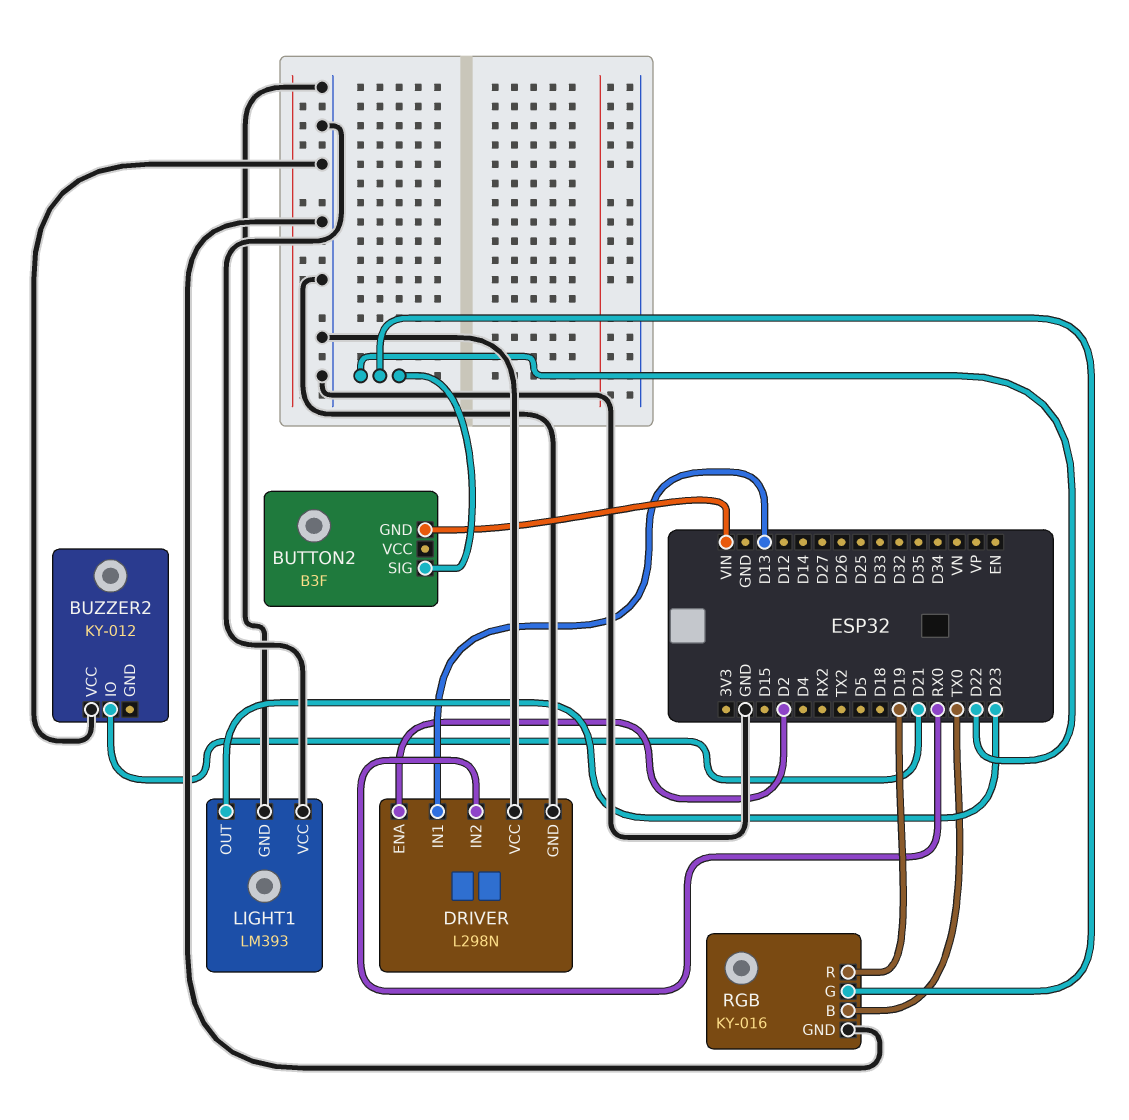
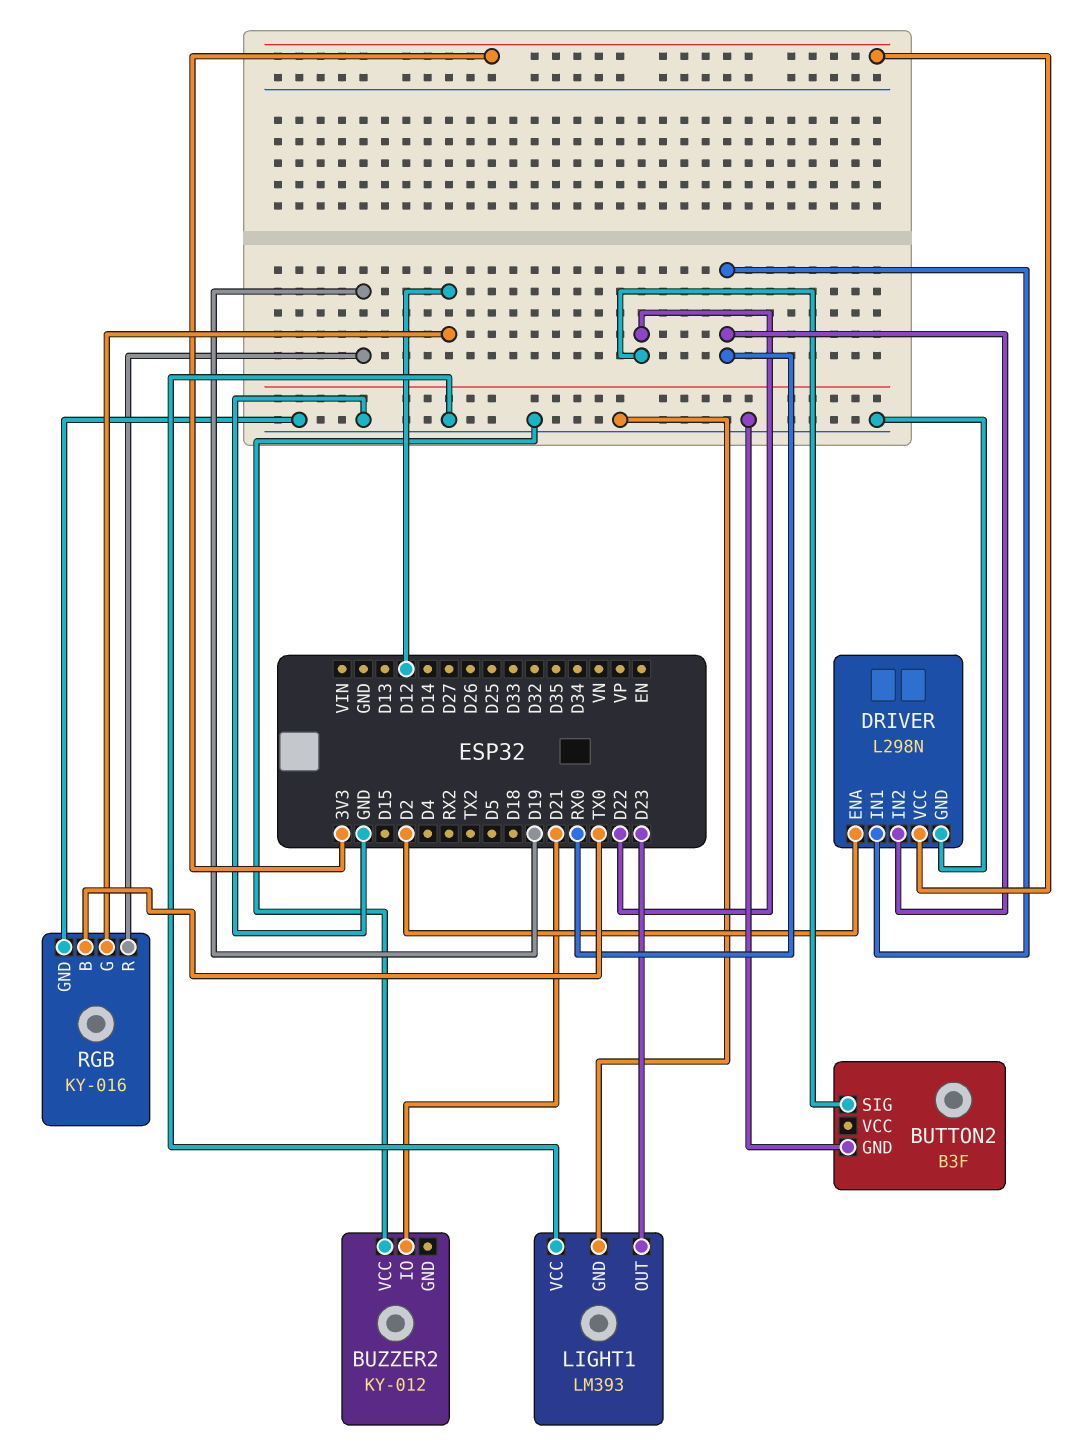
BUTTON2 pin GND: VIN -> GND
DRIVER pin IN1: D13 -> RX0
DRIVER pin VCC: GND -> 3V3
RGB pin G: D22 -> D12

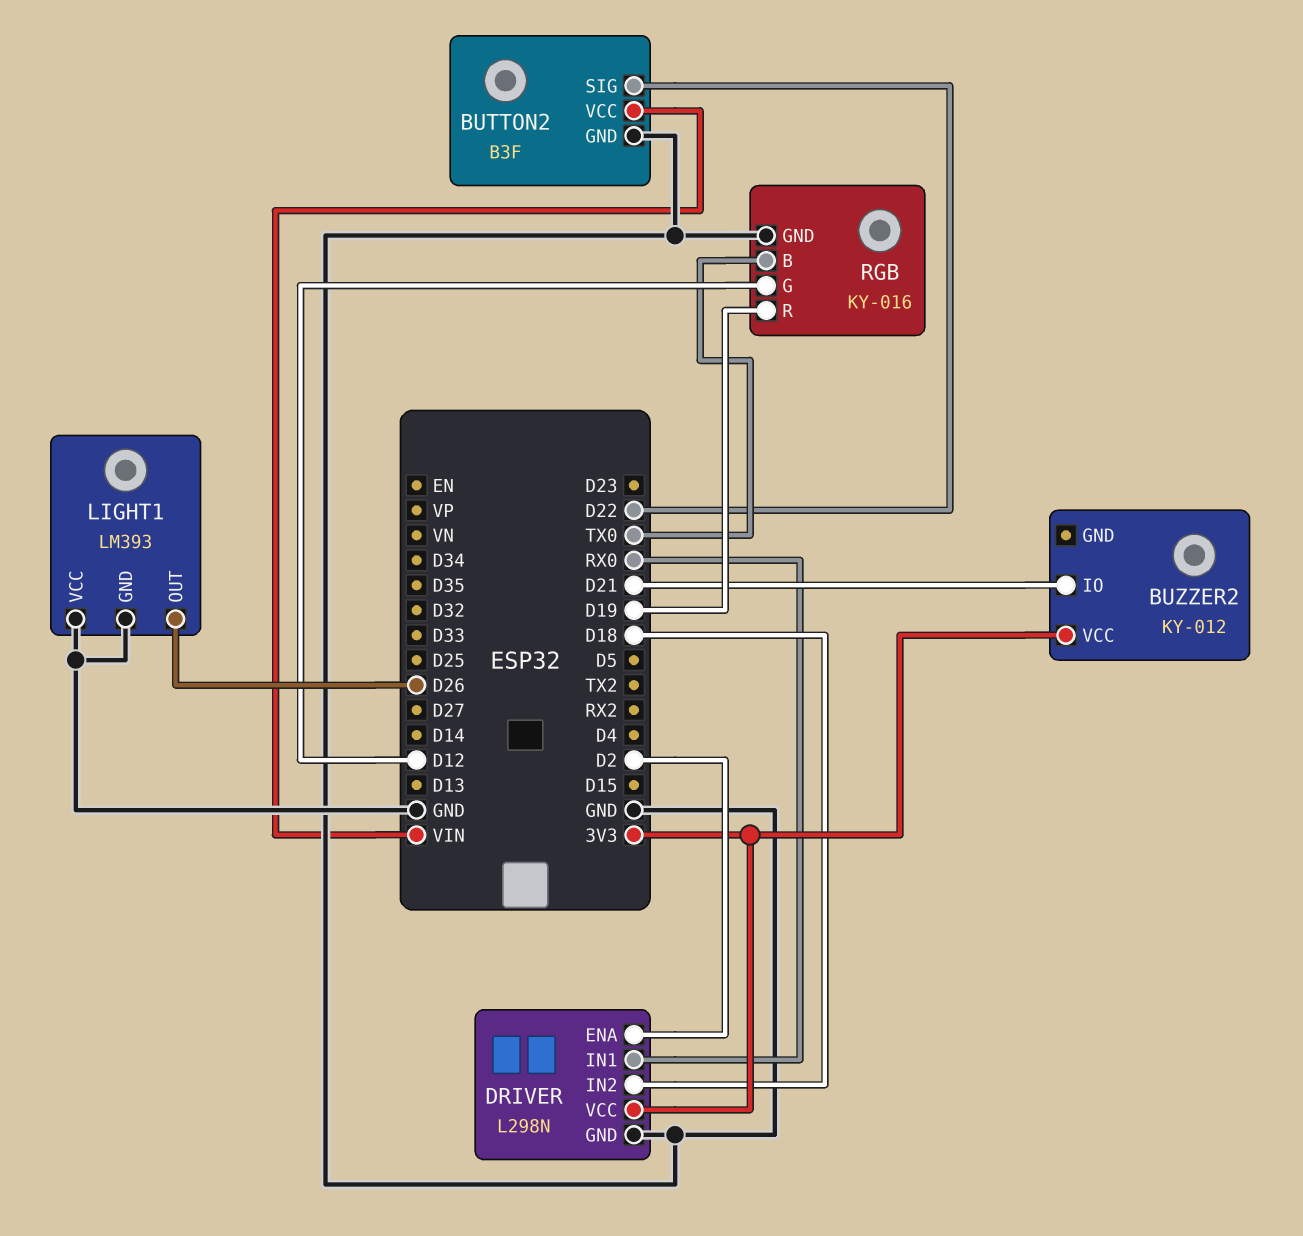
BUTTON2 pin VCC: none -> VIN
BUZZER2 pin VCC: GND -> 3V3
DRIVER pin IN2: RX0 -> D18
LIGHT1 pin OUT: D23 -> D26

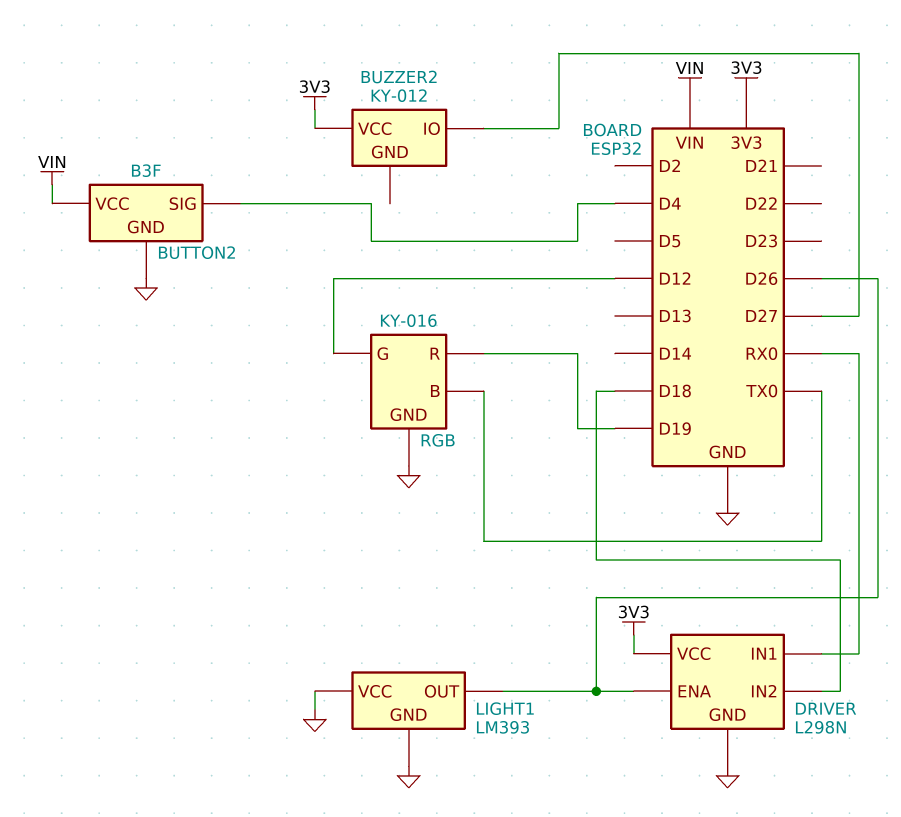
BUTTON2 pin SIG: D22 -> D4
BUZZER2 pin IO: D21 -> D27
DRIVER pin ENA: D2 -> D26

